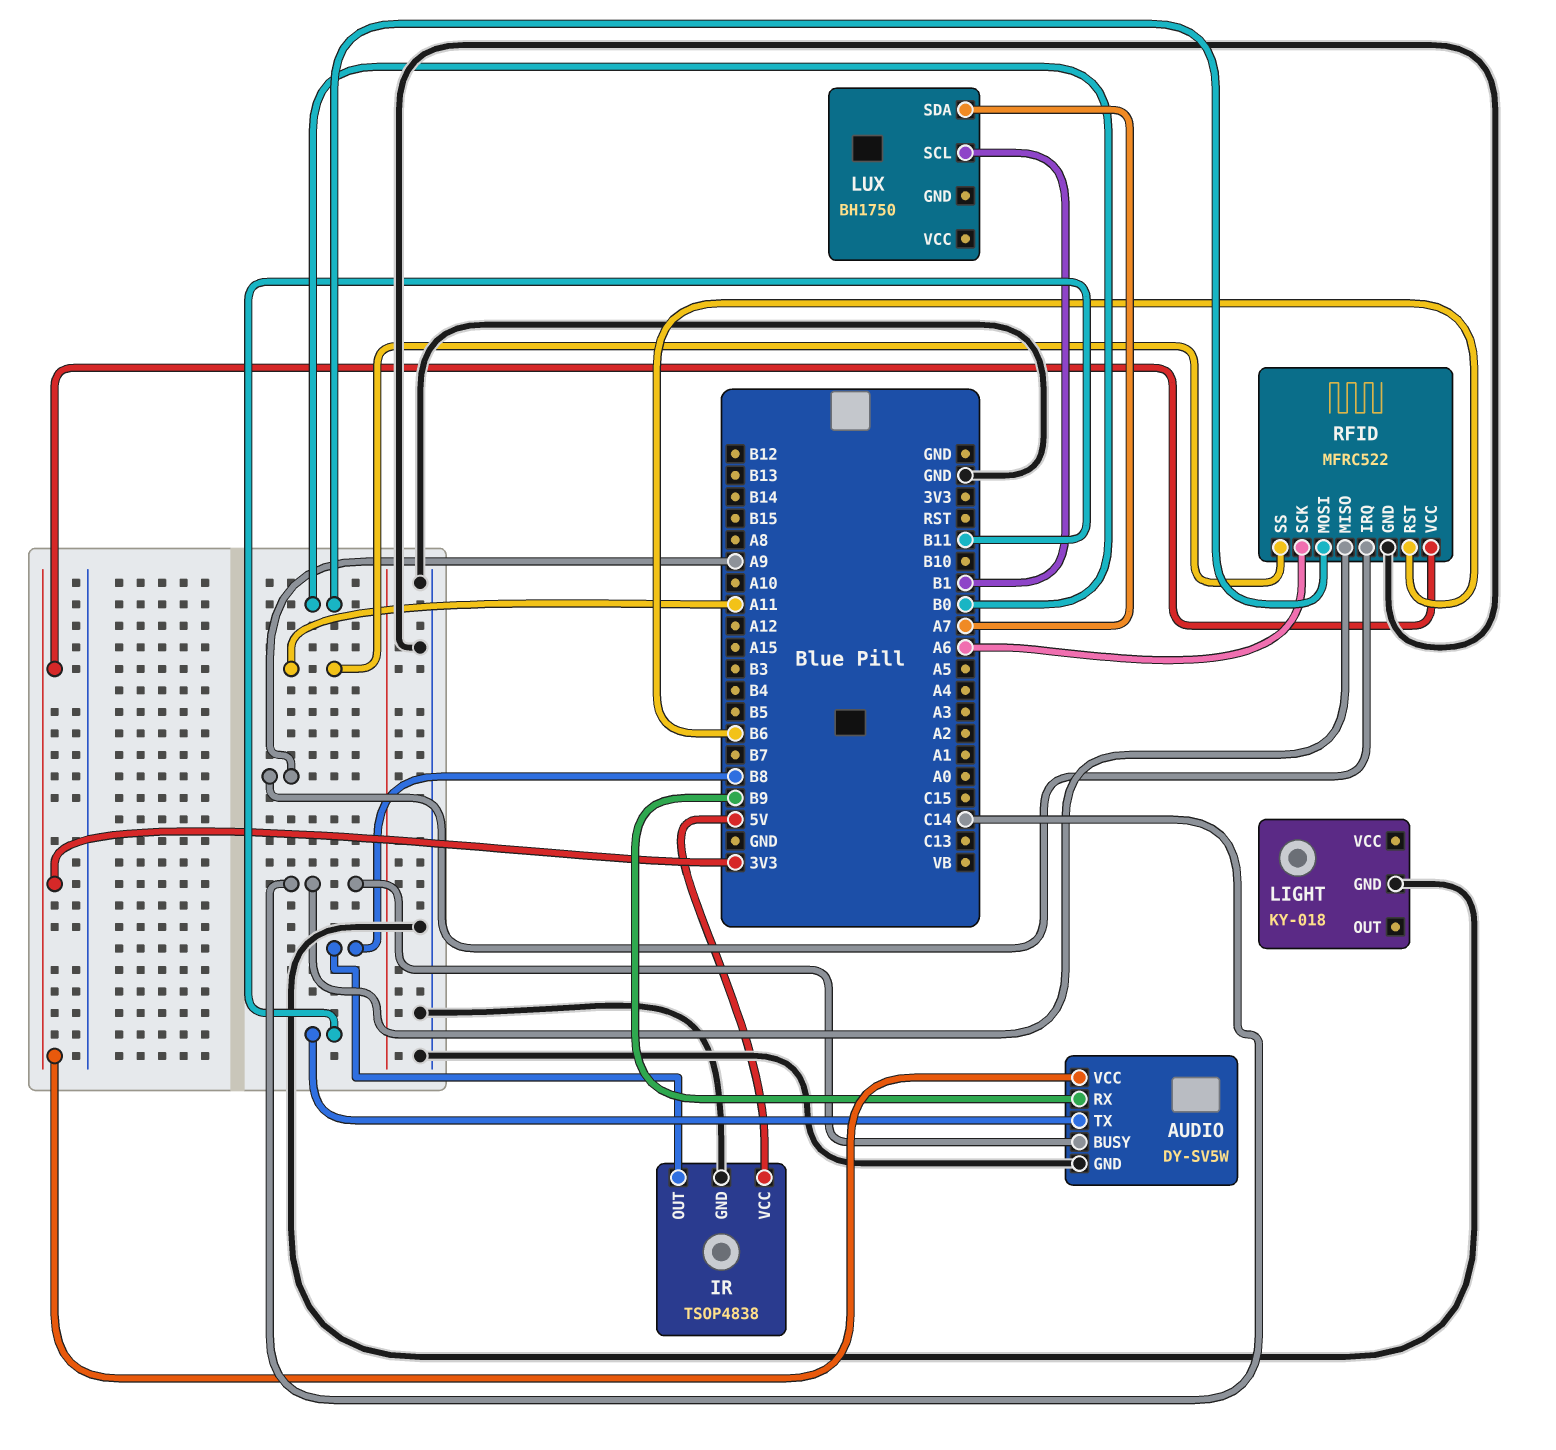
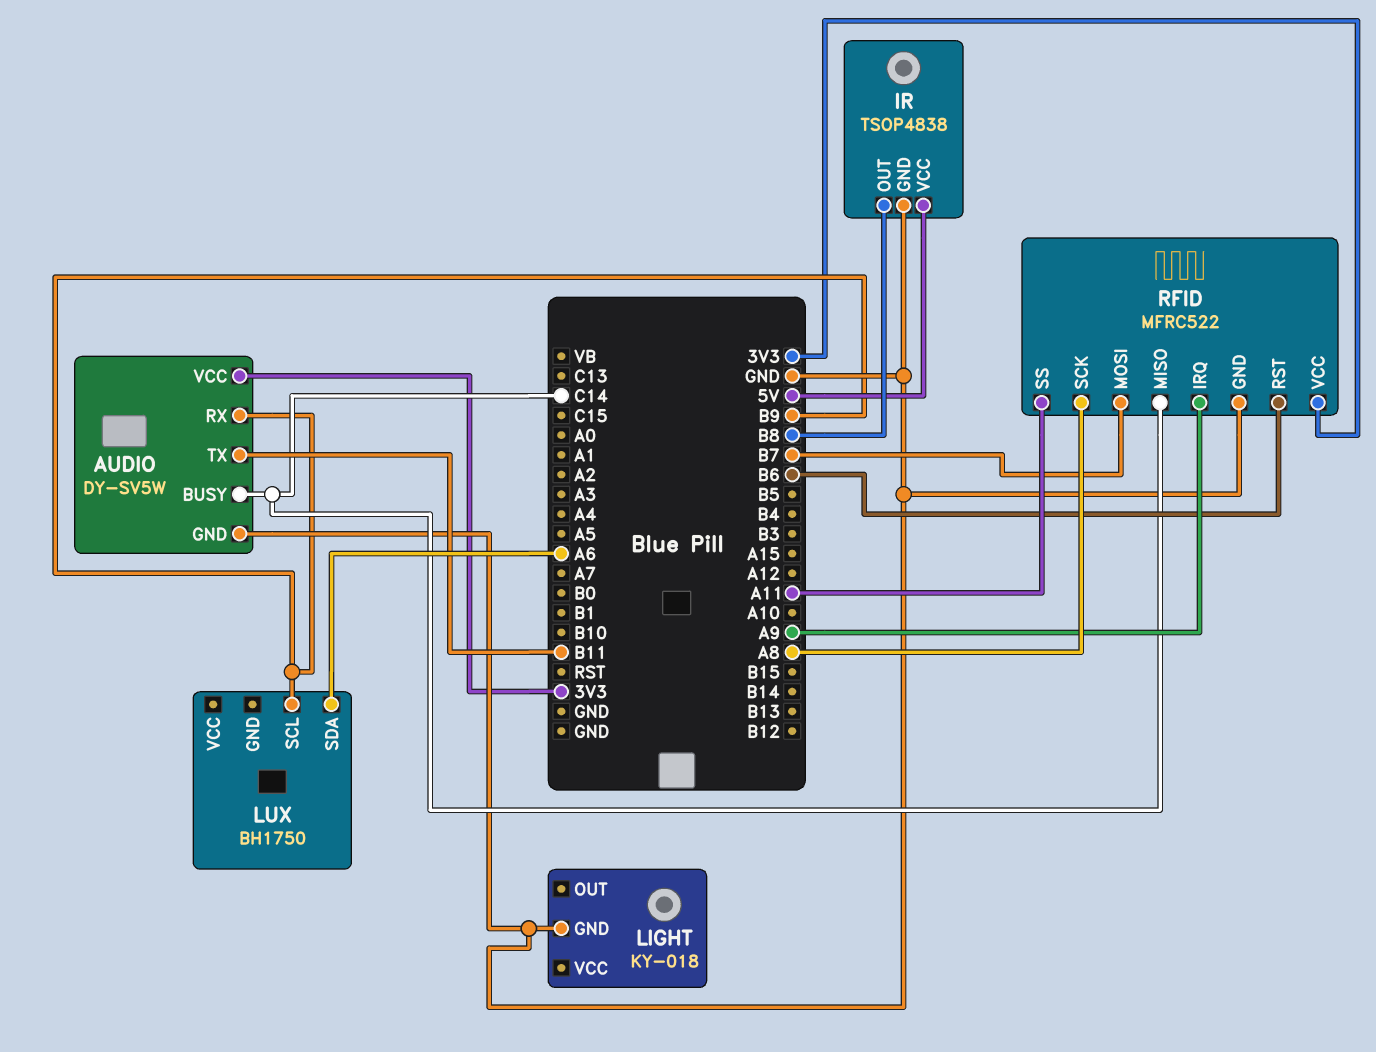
LUX pin SCL: B1 -> B9
LUX pin SDA: A7 -> A6
RFID pin MOSI: B0 -> B7
RFID pin SCK: A6 -> A8

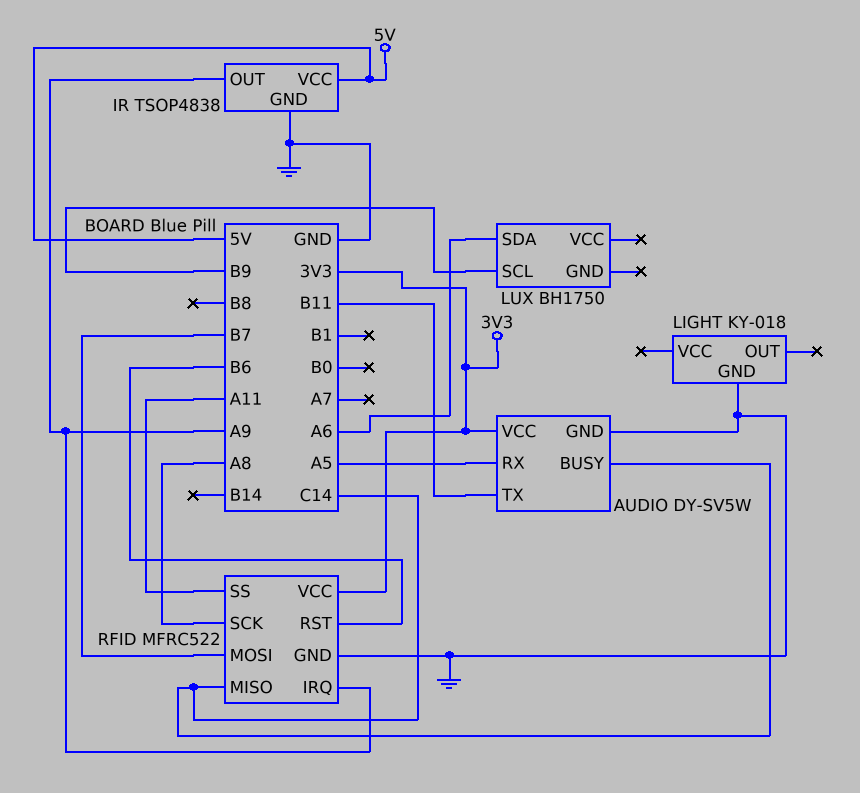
AUDIO pin RX: B9 -> A5
IR pin OUT: B8 -> A9

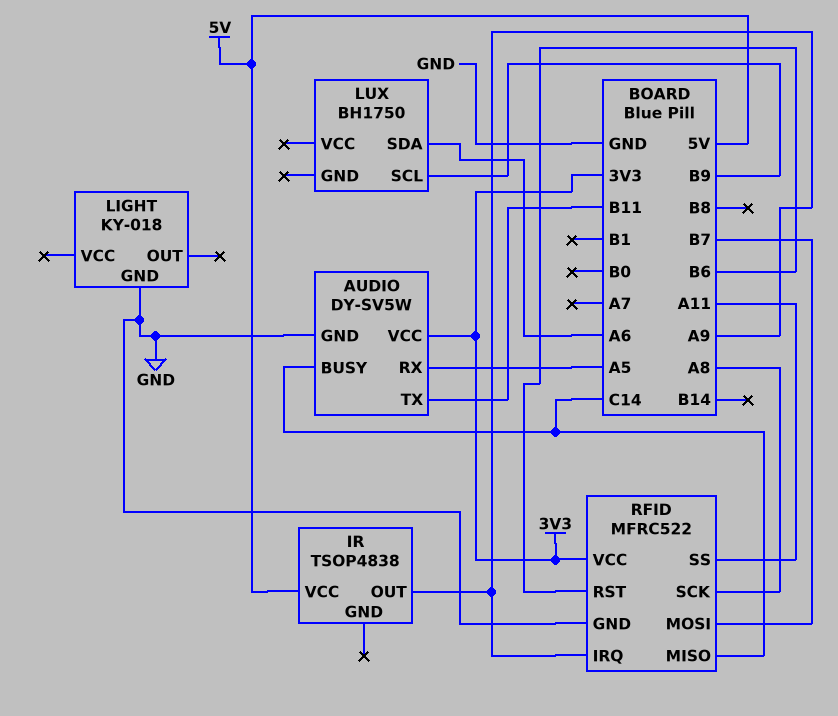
IR pin GND: GND -> none

